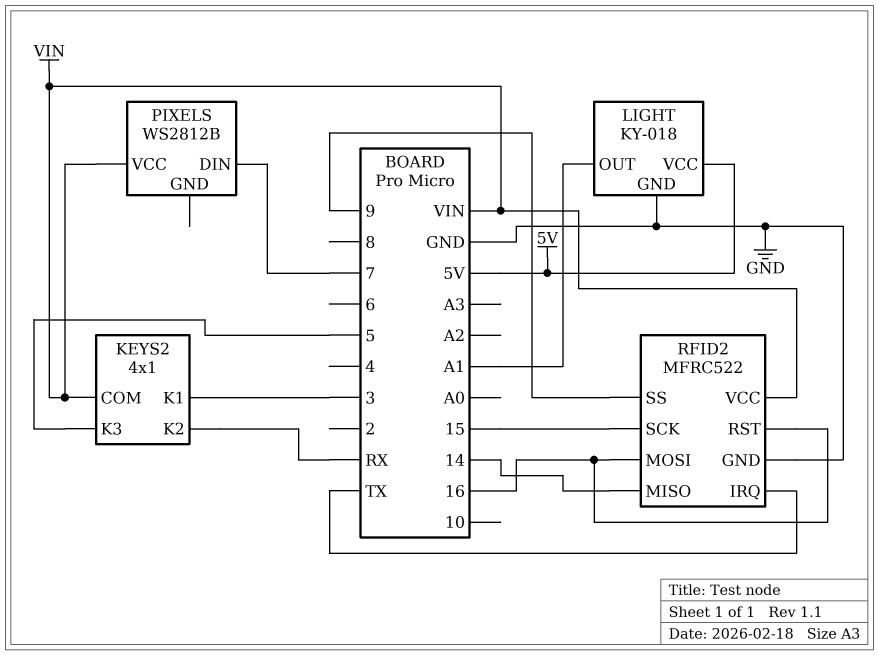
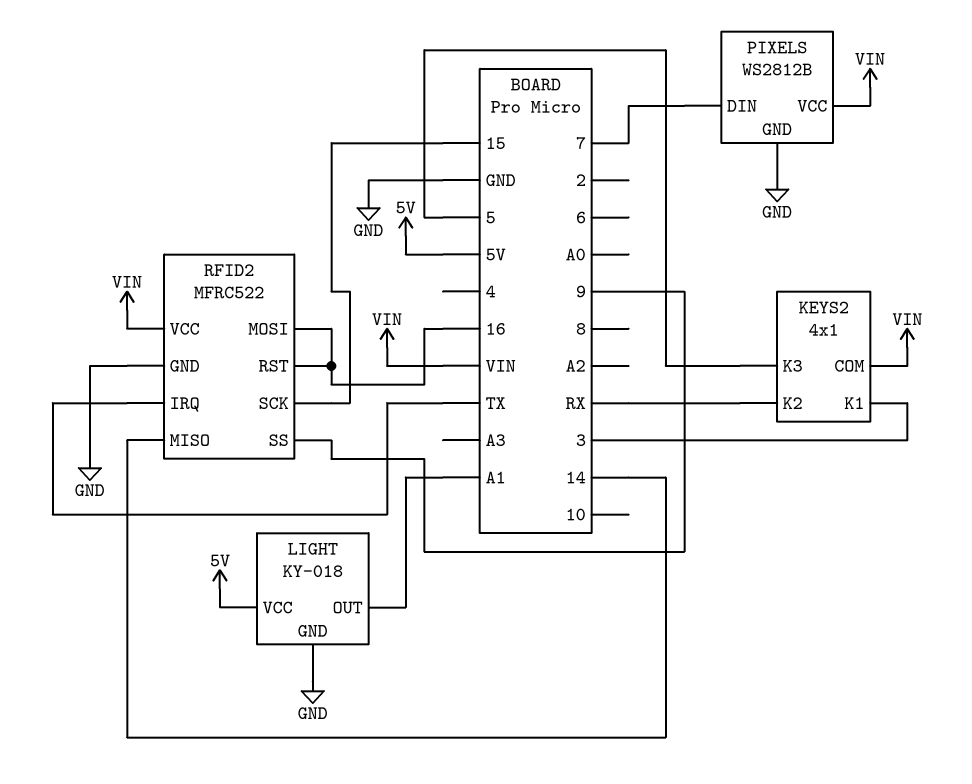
PIXELS pin GND: none -> GND

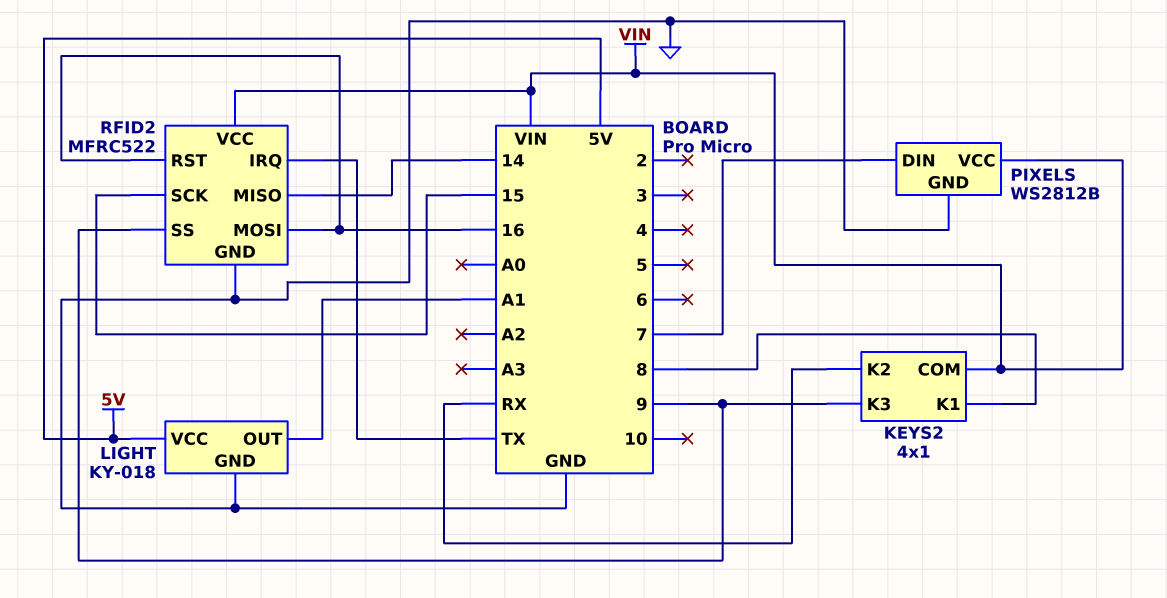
KEYS2 pin K1: 3 -> 8
KEYS2 pin K3: 5 -> 9

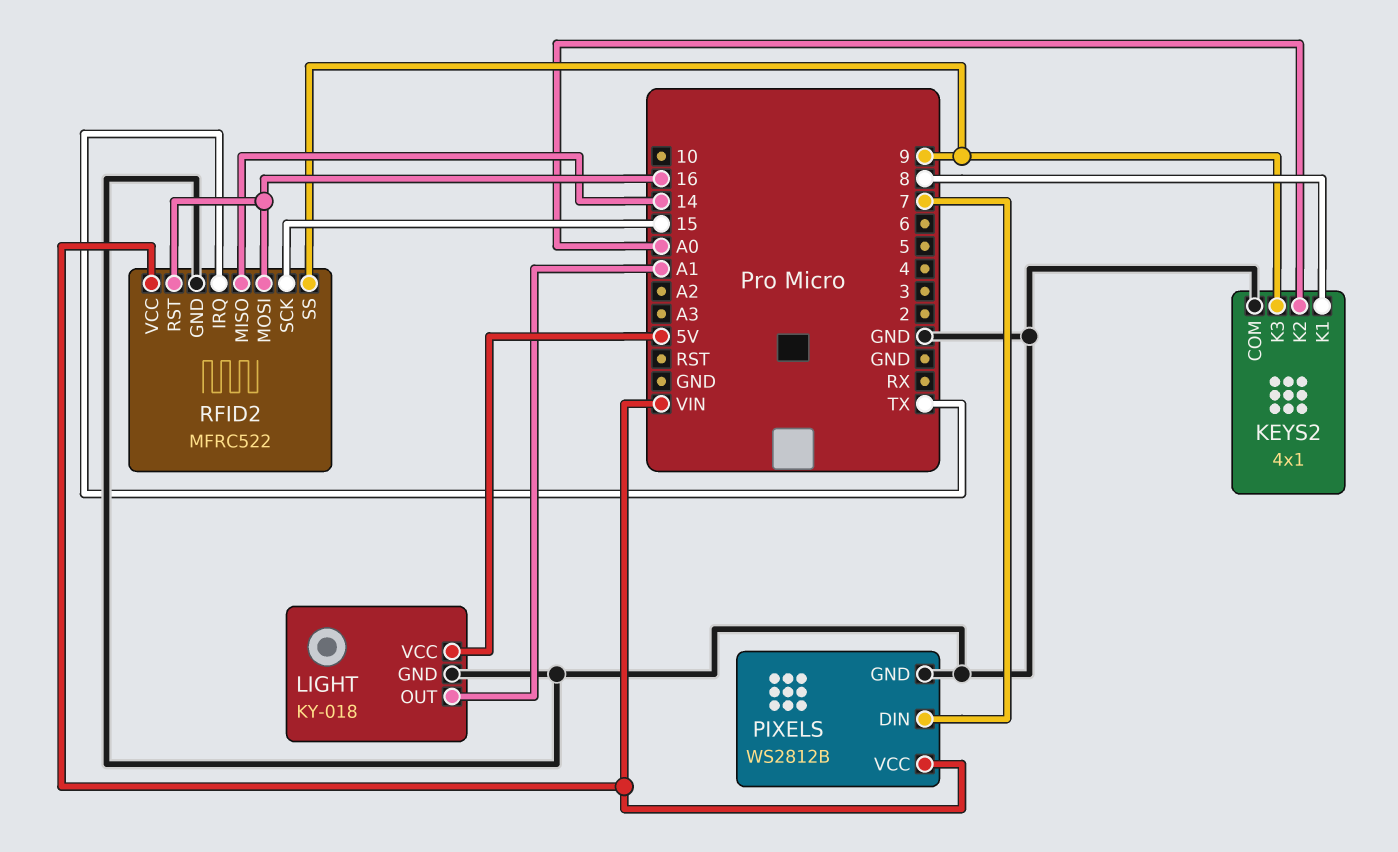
KEYS2 pin COM: VIN -> GND
KEYS2 pin K2: RX -> A0

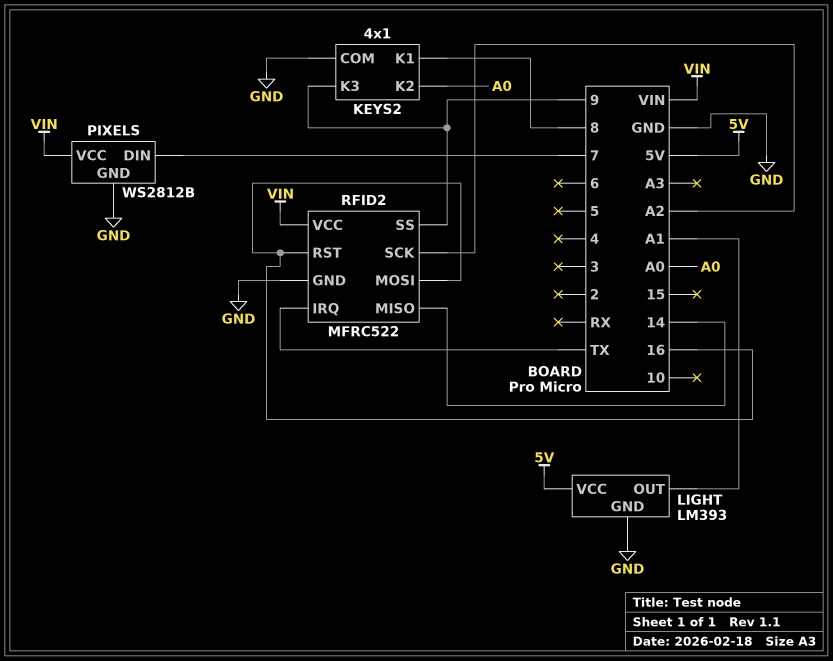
LIGHT: KY-018 -> LM393
RFID2 pin SCK: 15 -> A2

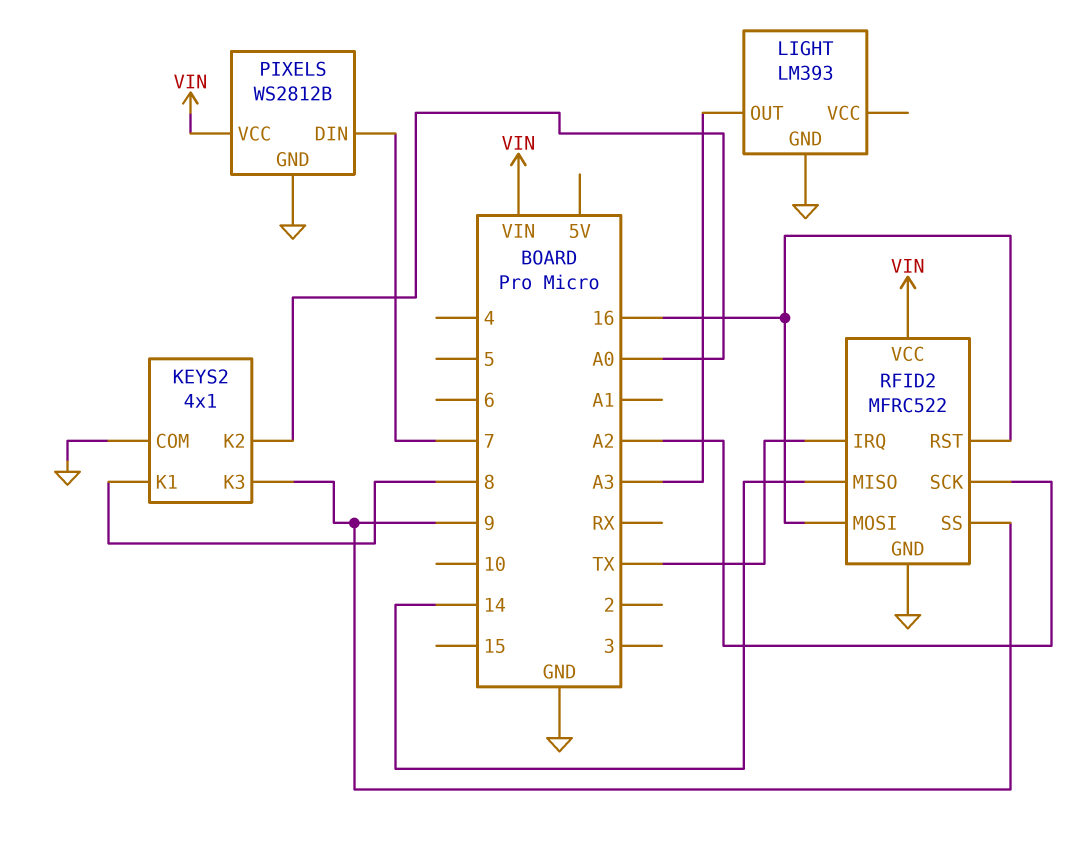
LIGHT pin OUT: A1 -> A3
LIGHT pin VCC: 5V -> none

